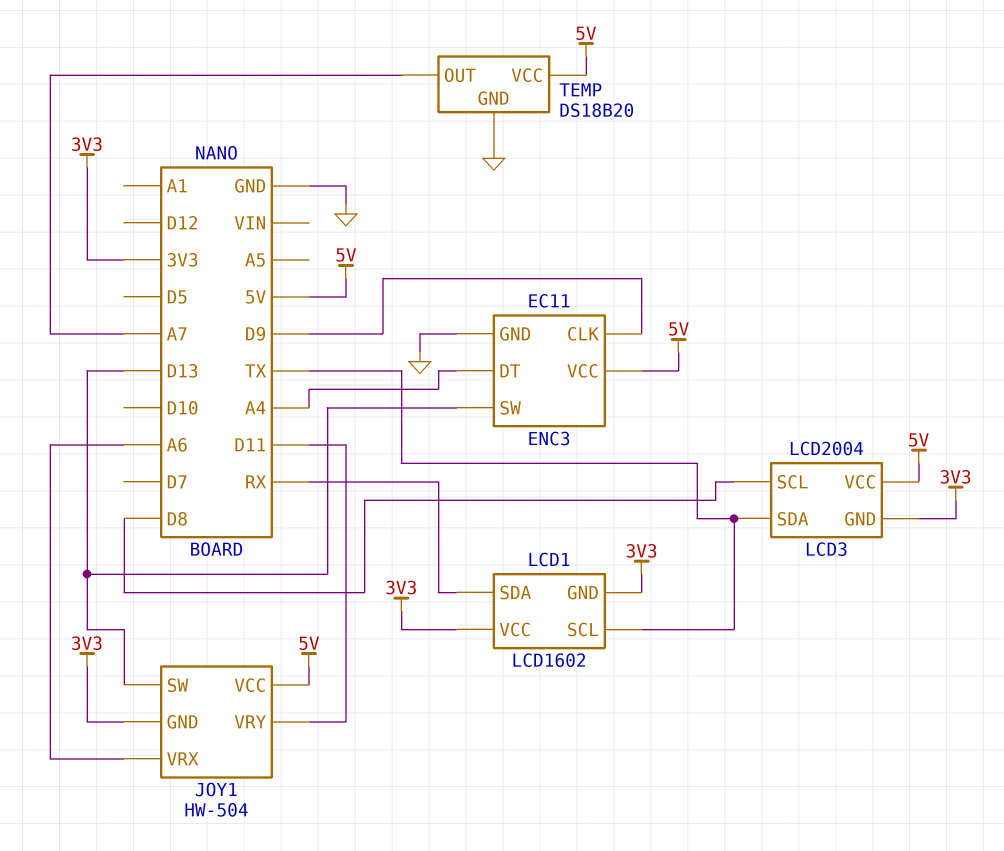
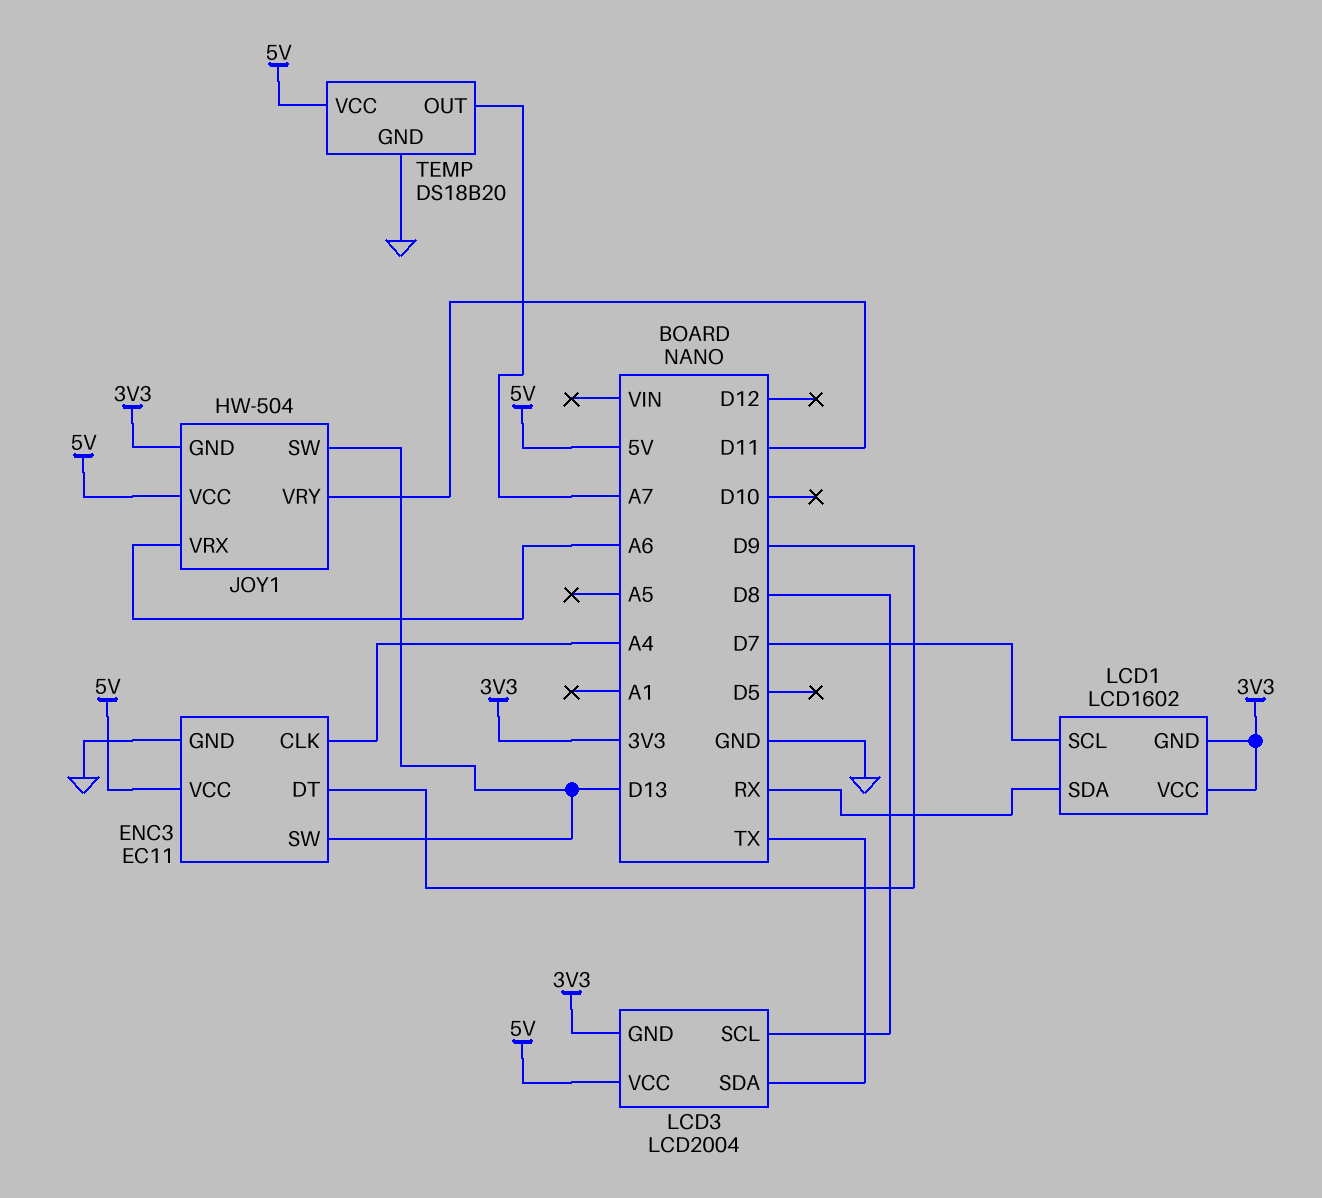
ENC3 pin CLK: D9 -> A4
ENC3 pin DT: A4 -> D9
LCD1 pin SCL: TX -> D7

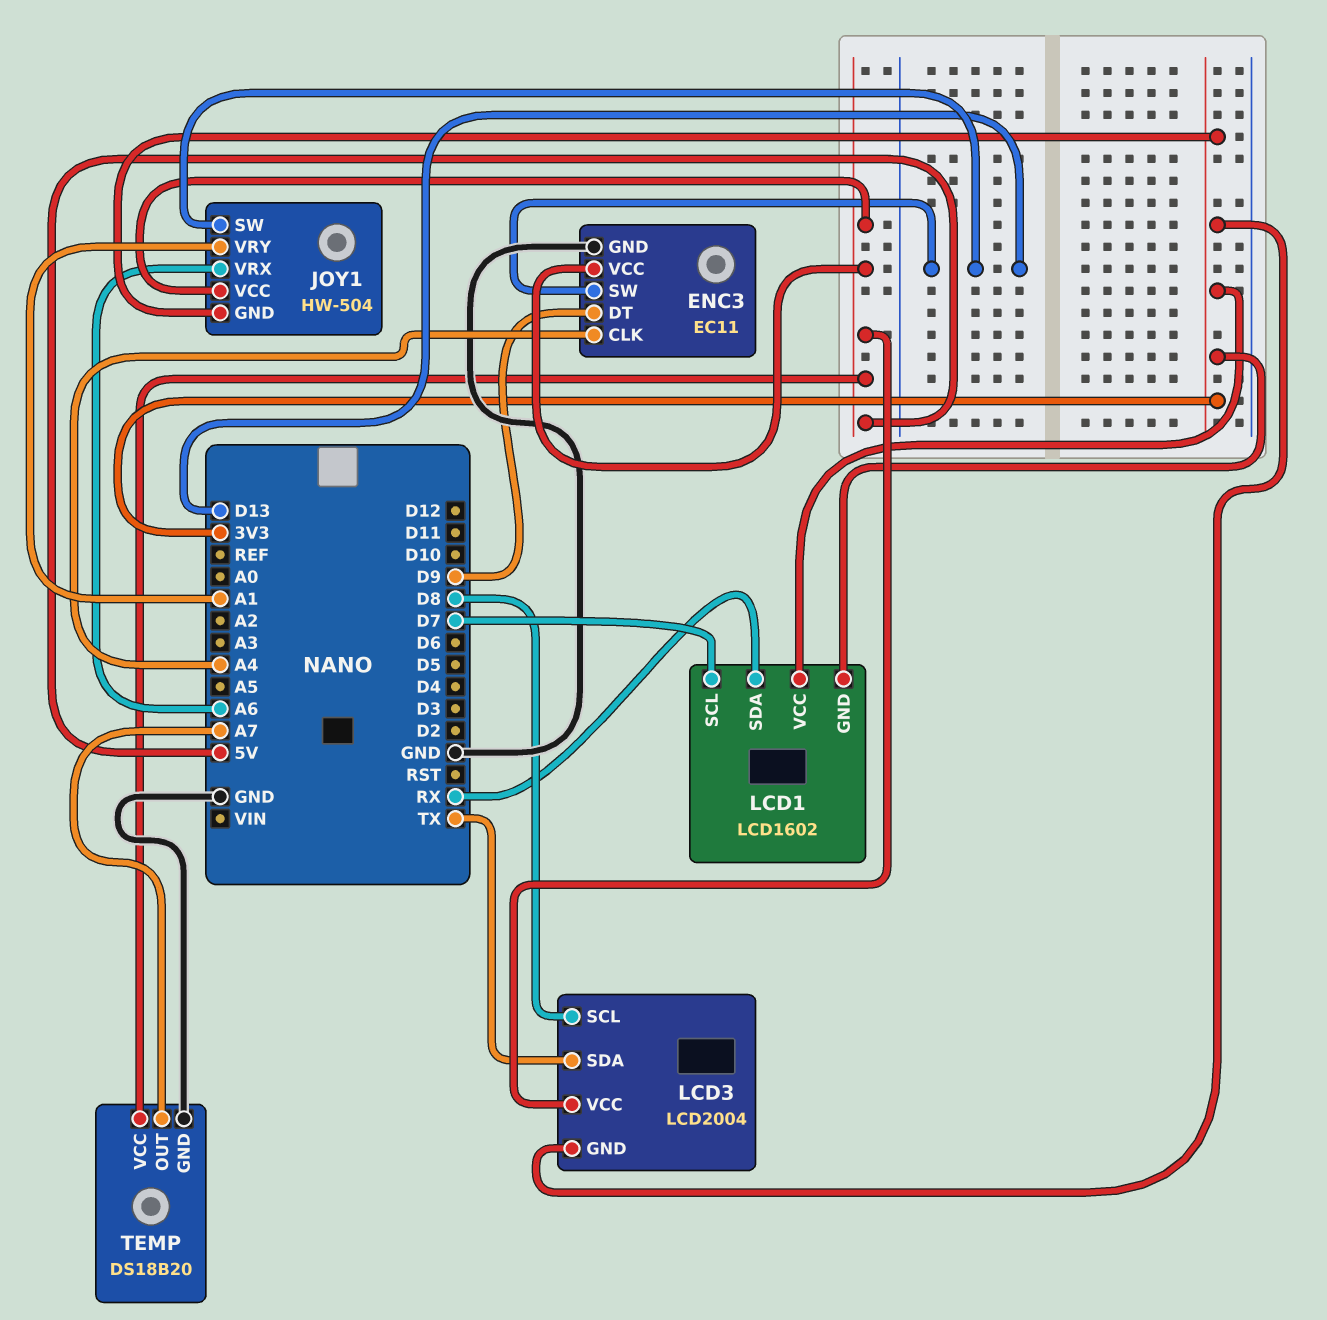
JOY1 pin VRY: D11 -> A1

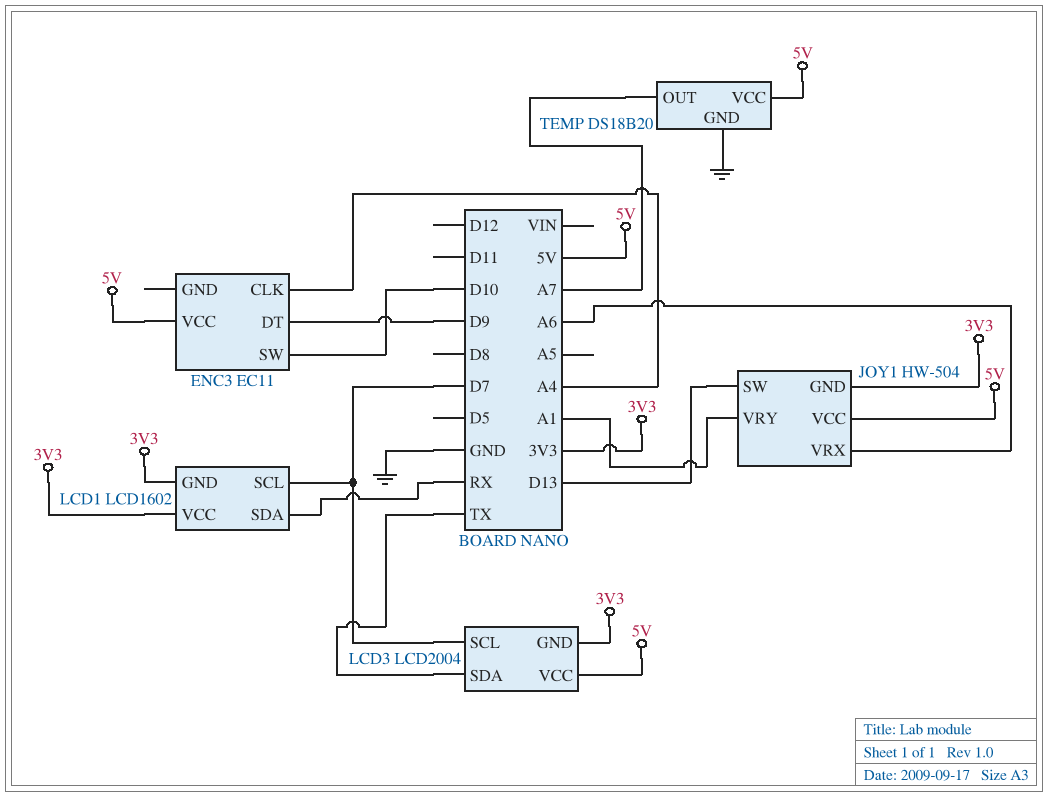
ENC3 pin GND: GND -> none
ENC3 pin SW: D13 -> D10
LCD3 pin SCL: D8 -> D7

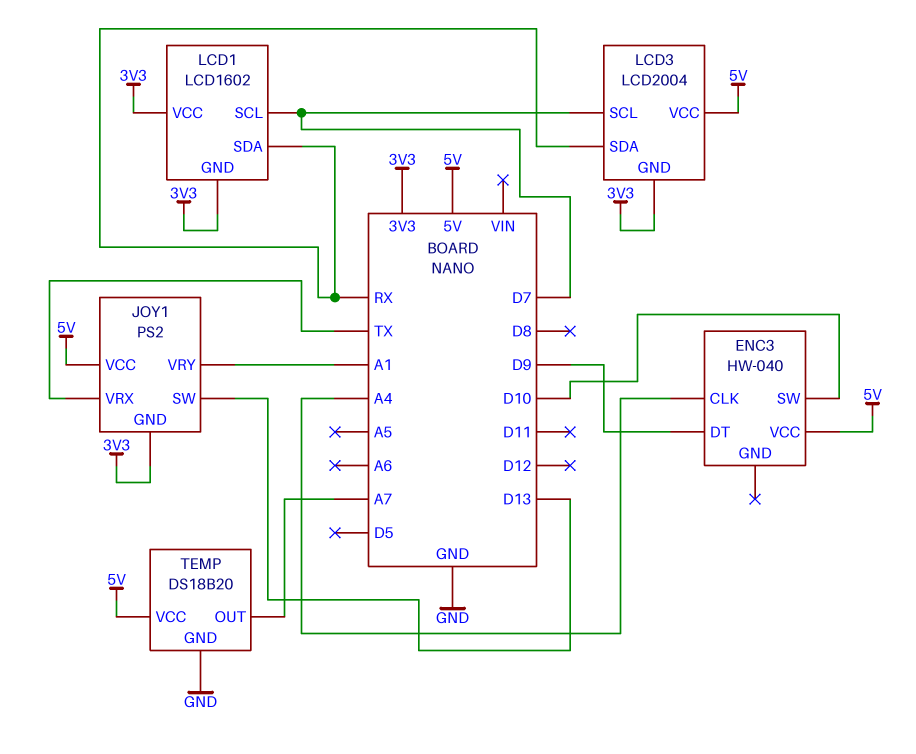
ENC3: EC11 -> HW-040
JOY1: HW-504 -> PS2
JOY1 pin VRX: A6 -> TX
LCD3 pin SDA: TX -> RX

